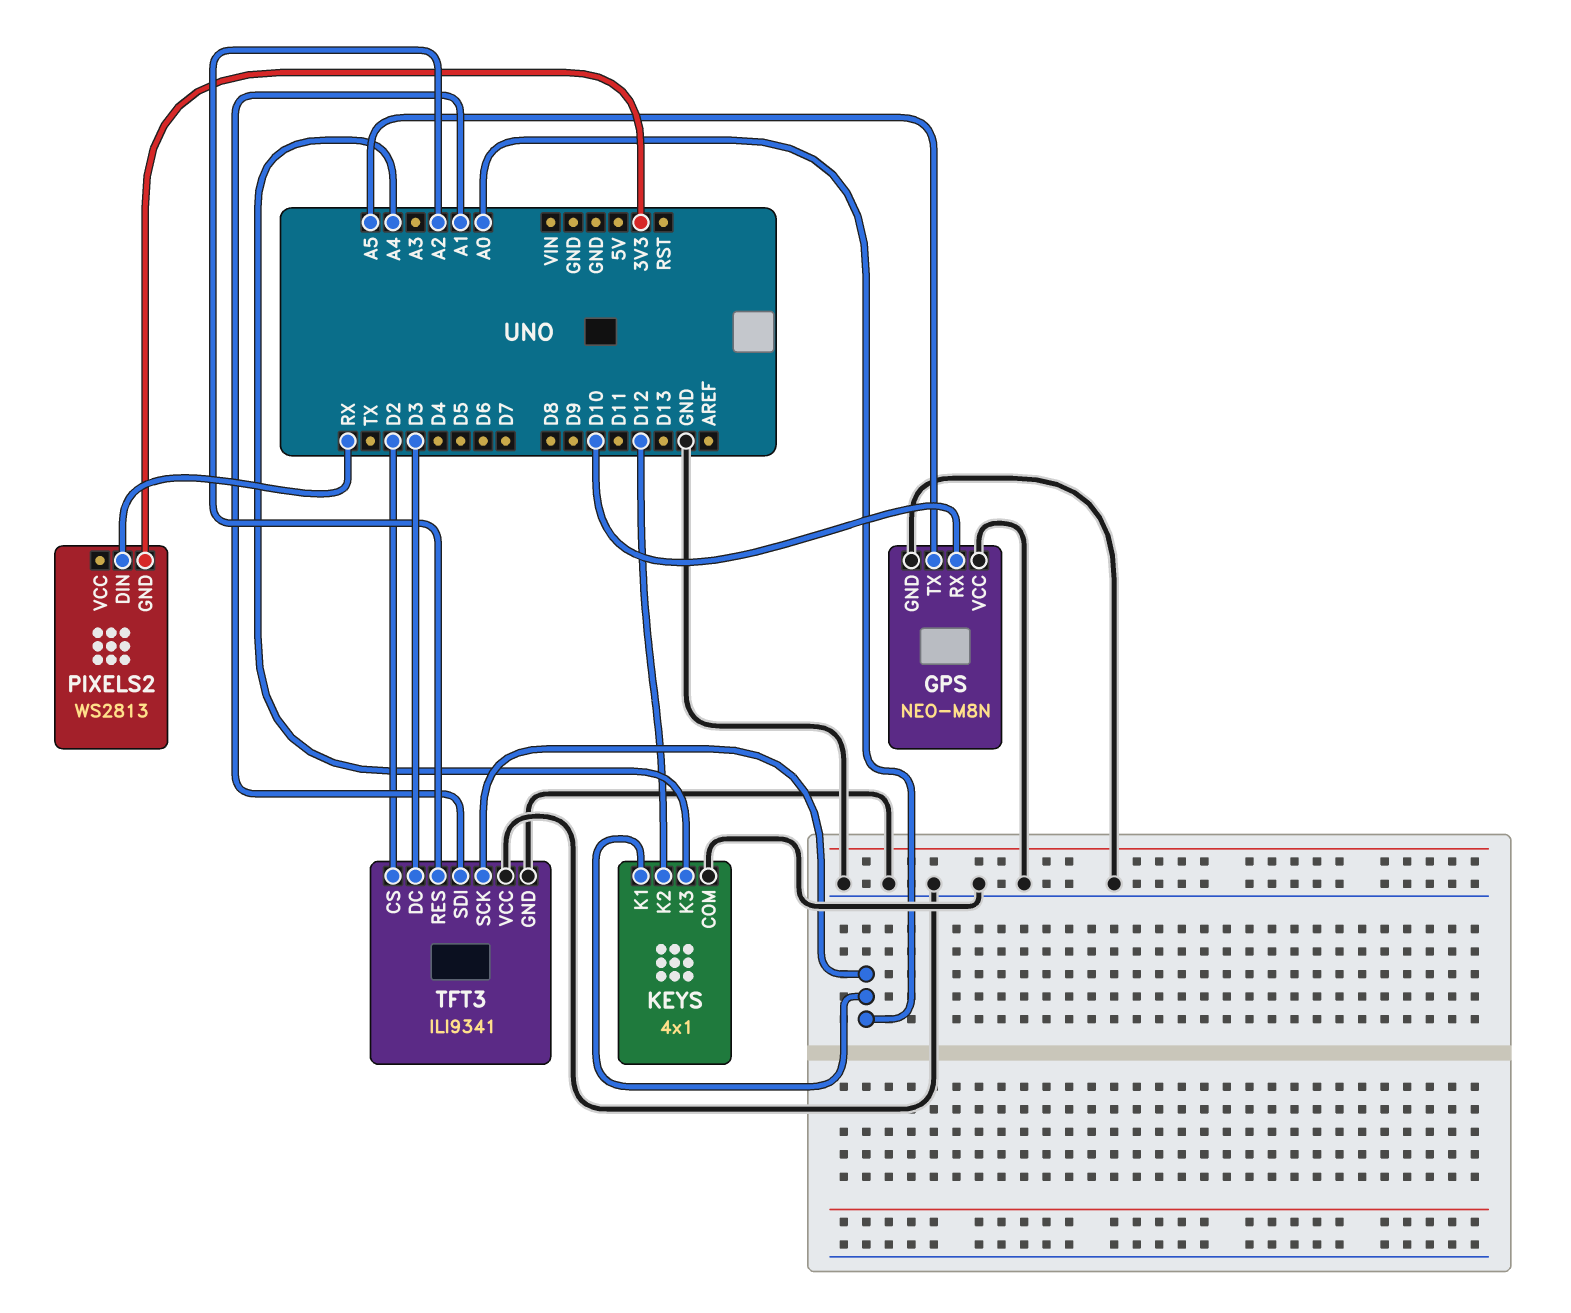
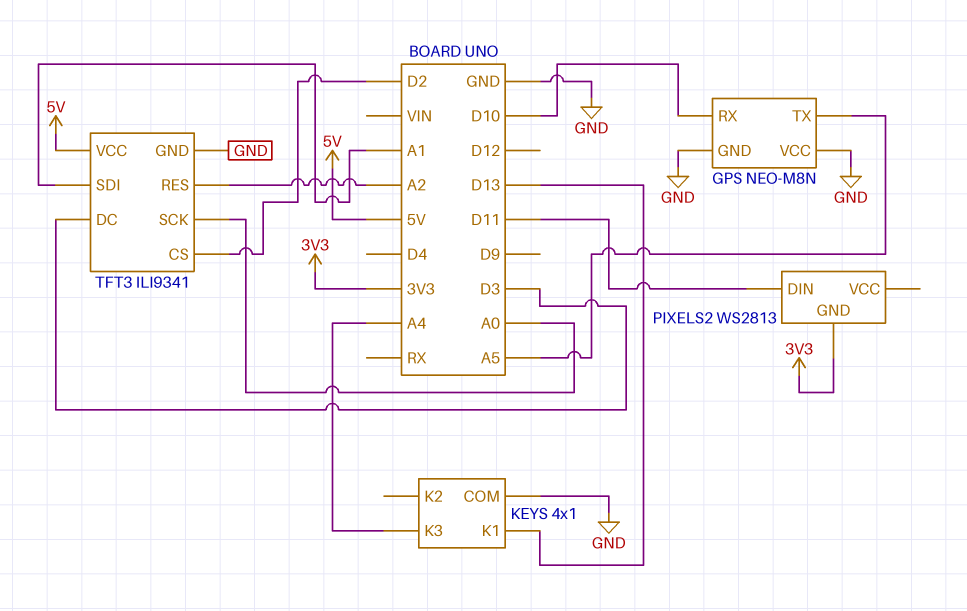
KEYS pin K1: A0 -> D13
KEYS pin K2: D12 -> none
PIXELS2 pin DIN: RX -> D11
TFT3 pin VCC: GND -> 5V

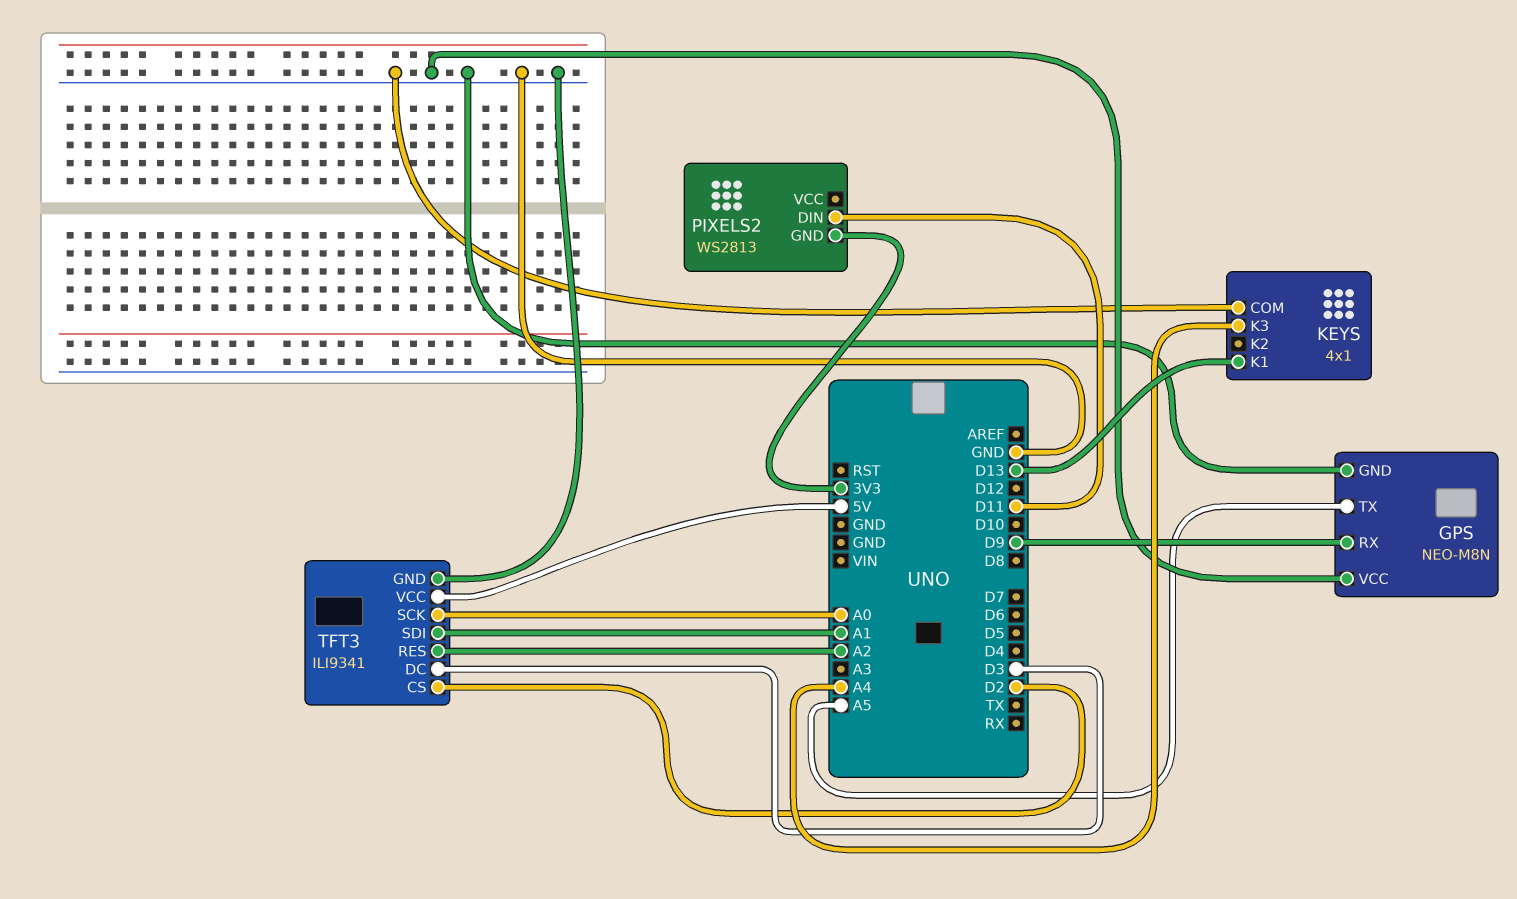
GPS pin RX: D10 -> D9

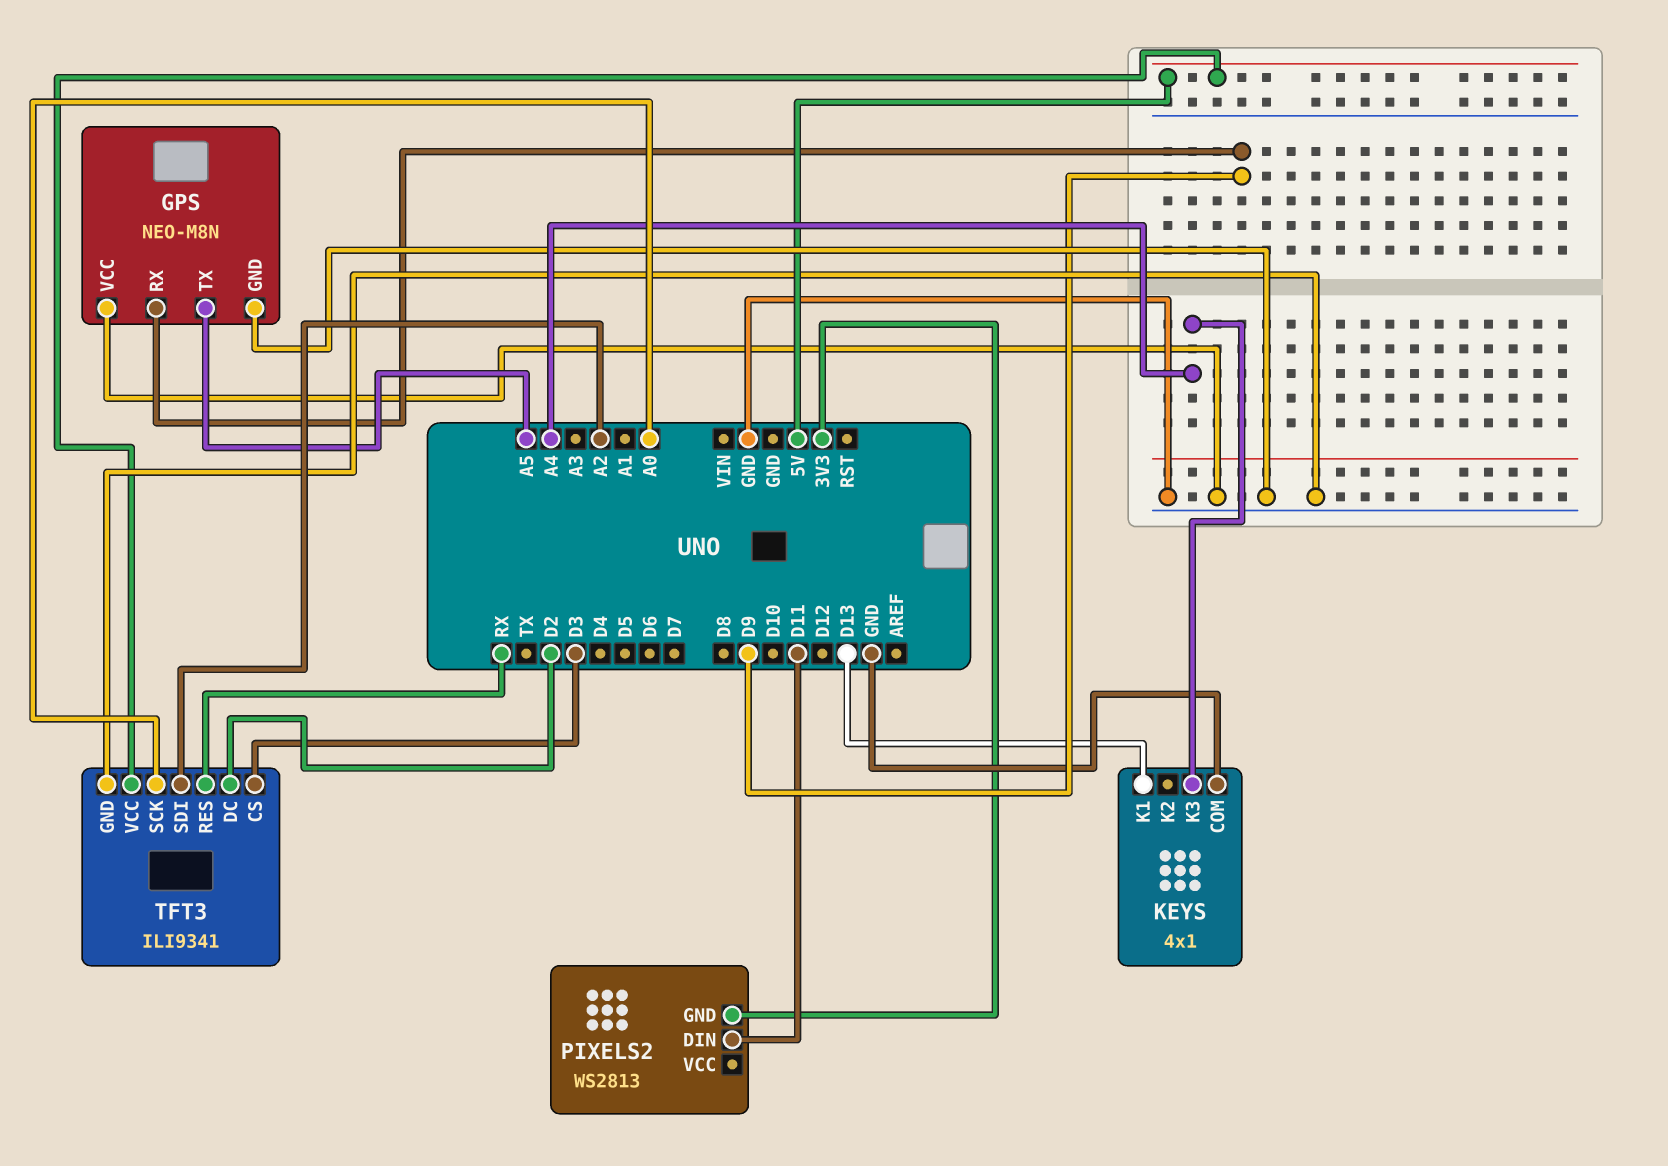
TFT3 pin CS: D2 -> D3
TFT3 pin DC: D3 -> D2
TFT3 pin RES: A2 -> RX
TFT3 pin SDI: A1 -> A2

